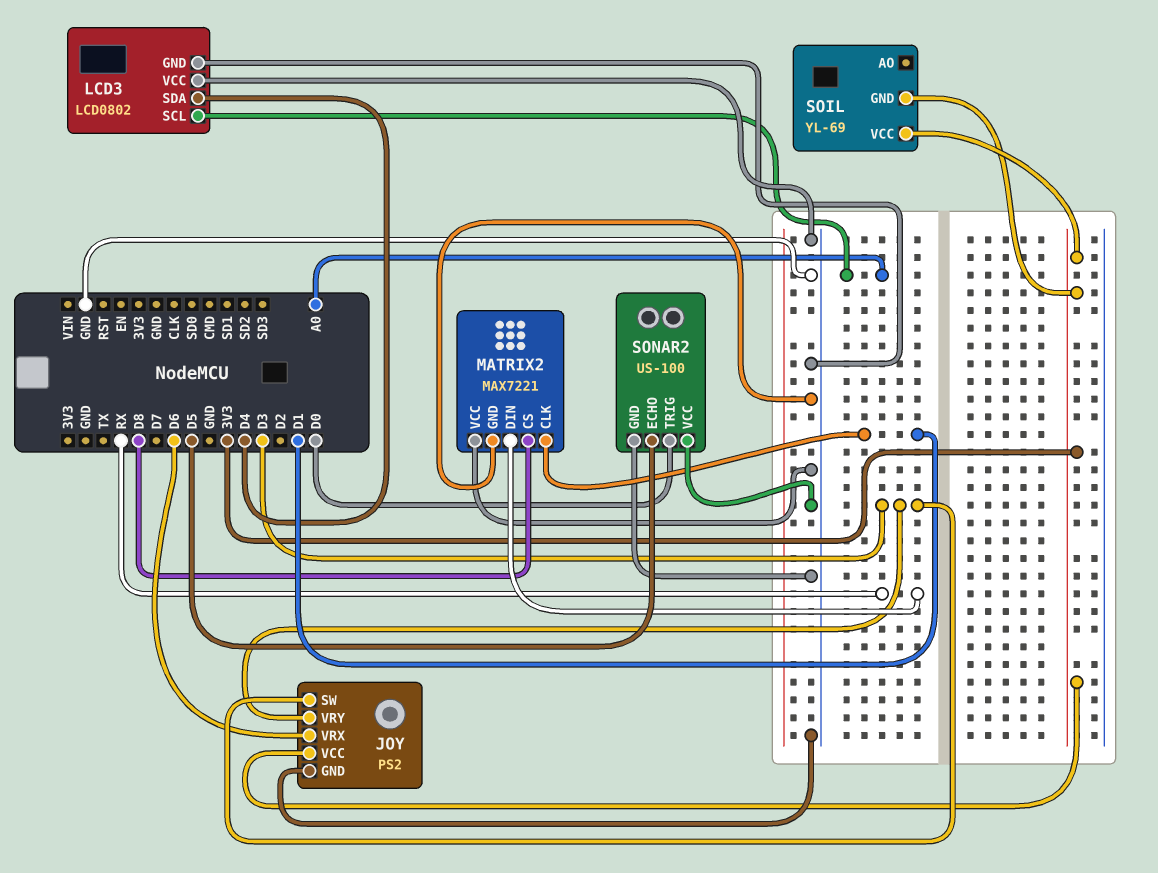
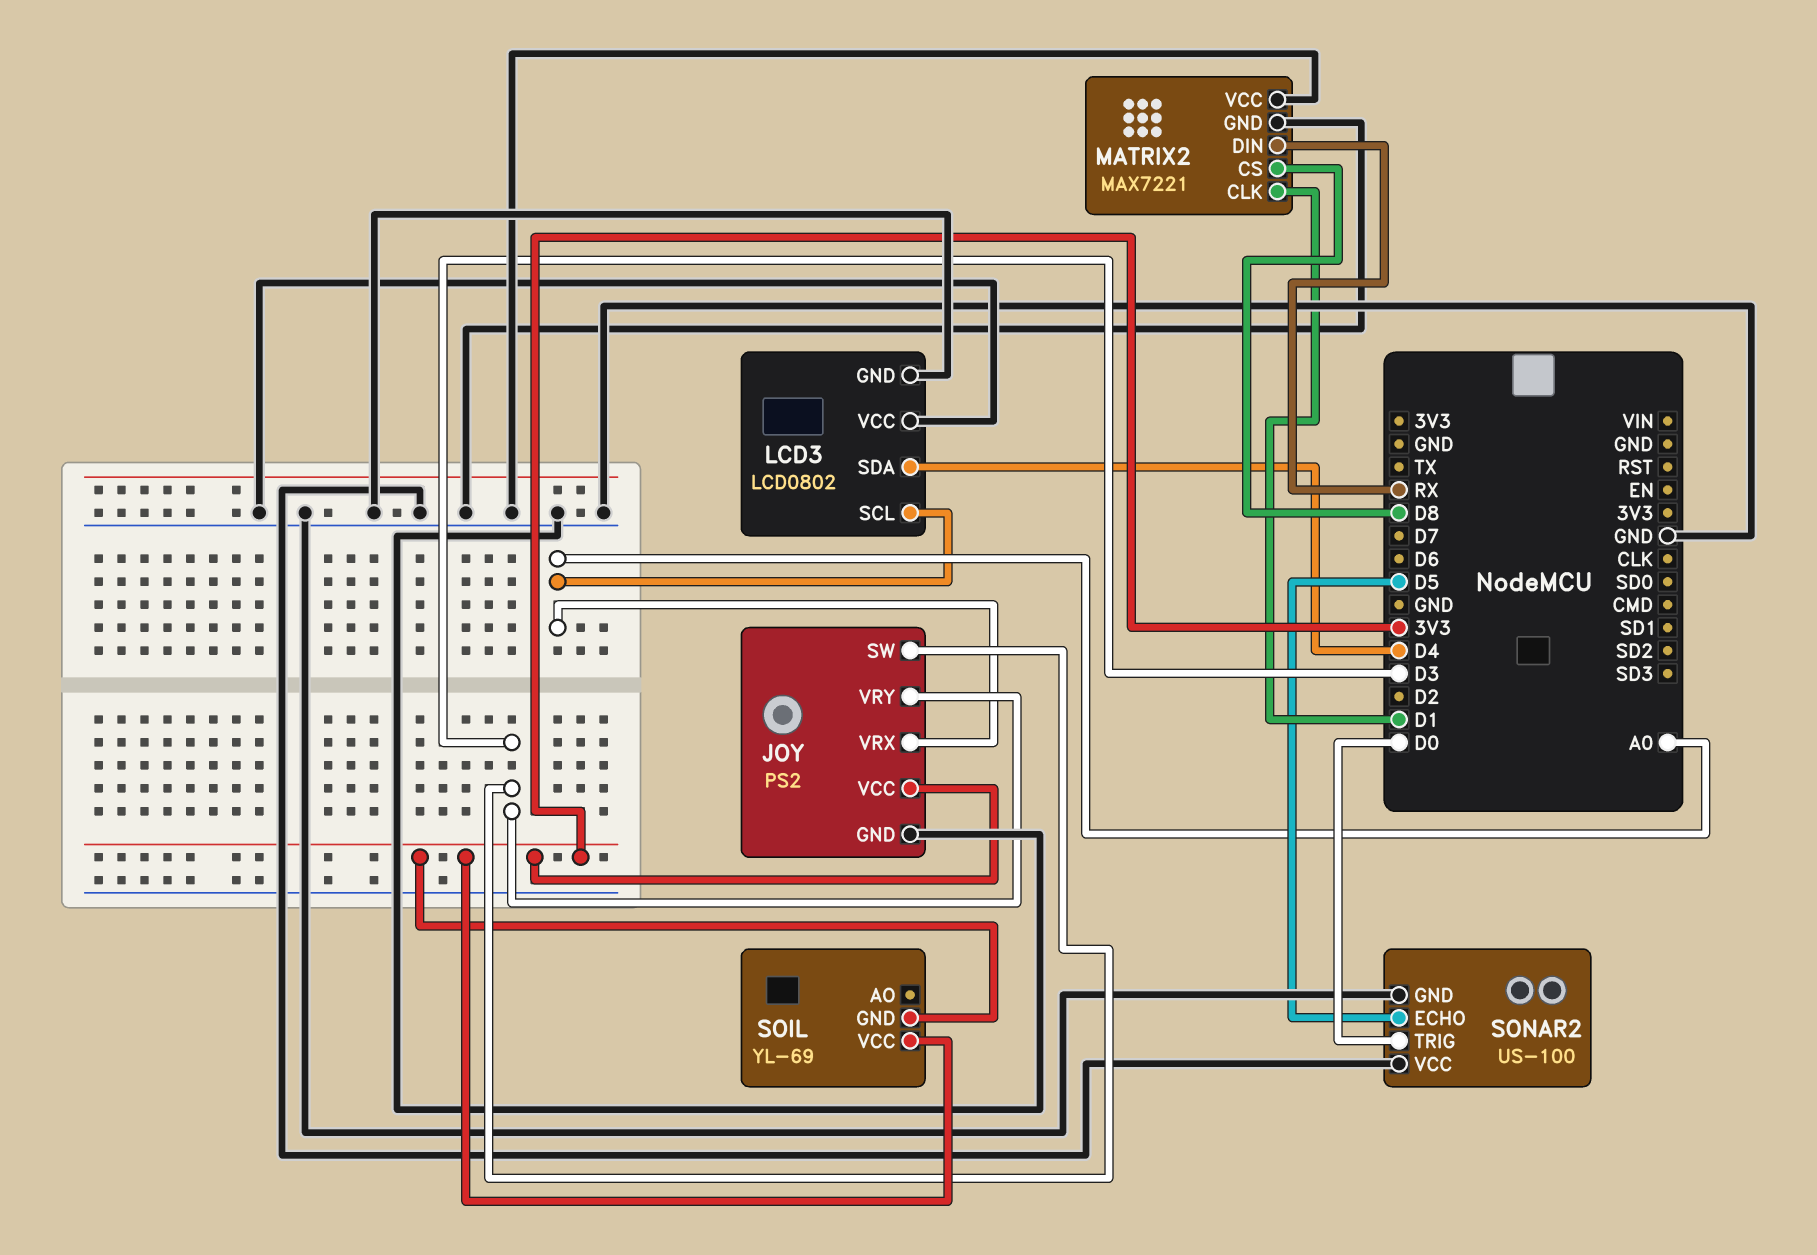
JOY pin VRX: D6 -> A0

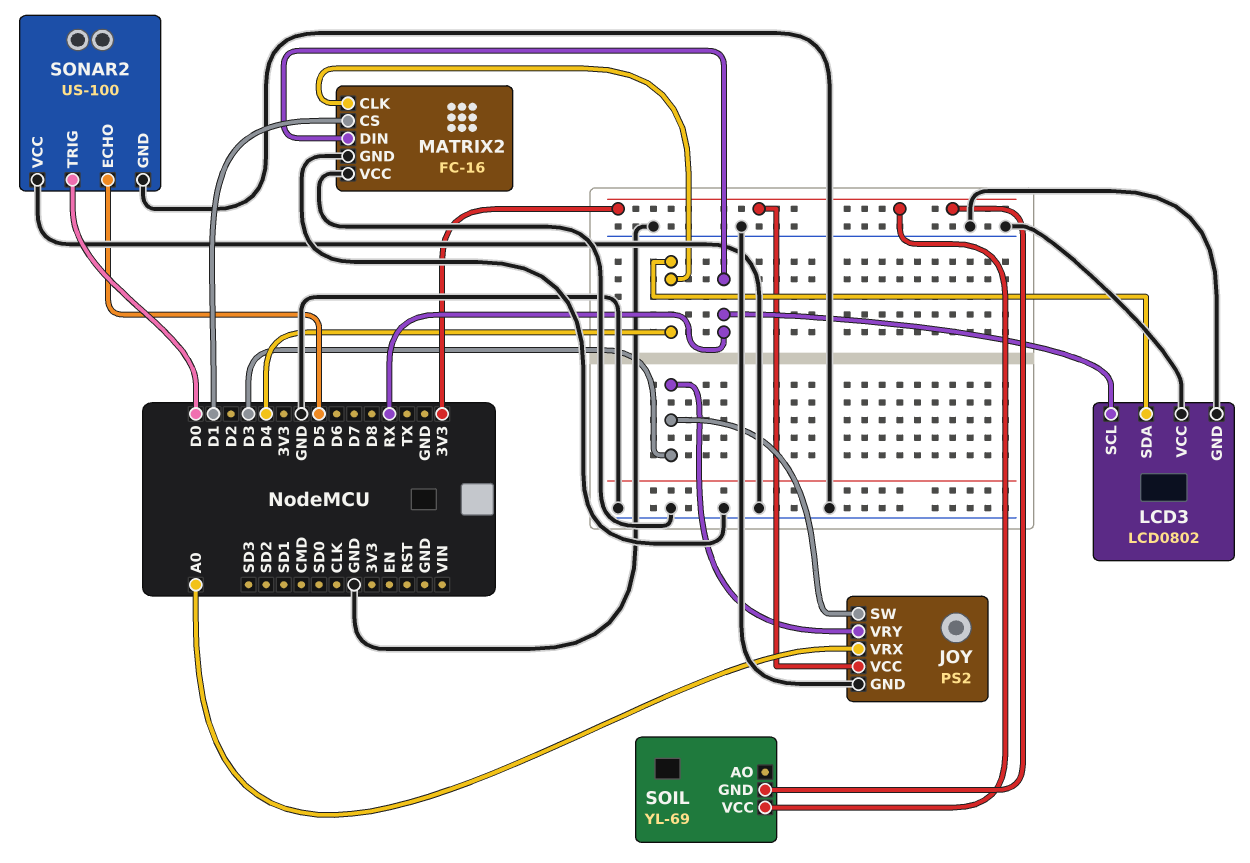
LCD3 pin SCL: A0 -> RX
MATRIX2: MAX7221 -> FC-16
MATRIX2 pin CLK: D1 -> D4
MATRIX2 pin CS: D8 -> D1

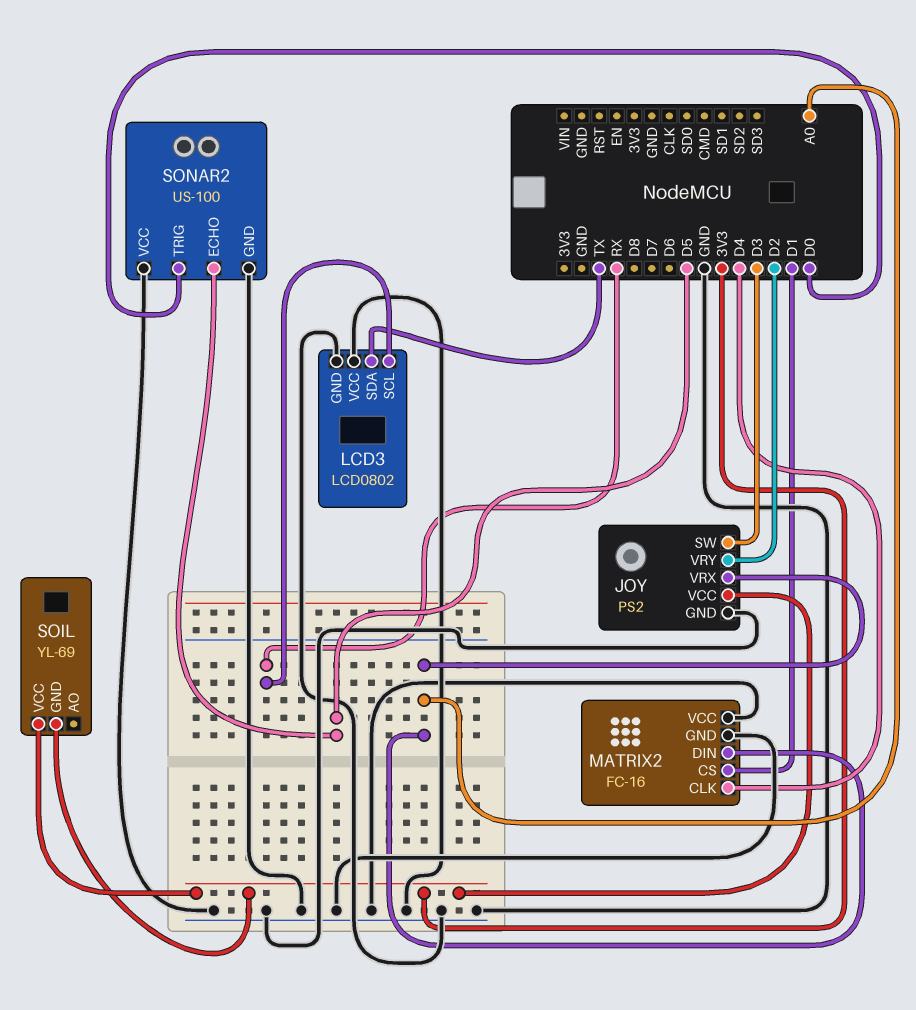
JOY pin VRY: D3 -> D2
LCD3 pin SDA: D4 -> TX
MATRIX2 pin DIN: RX -> A0

